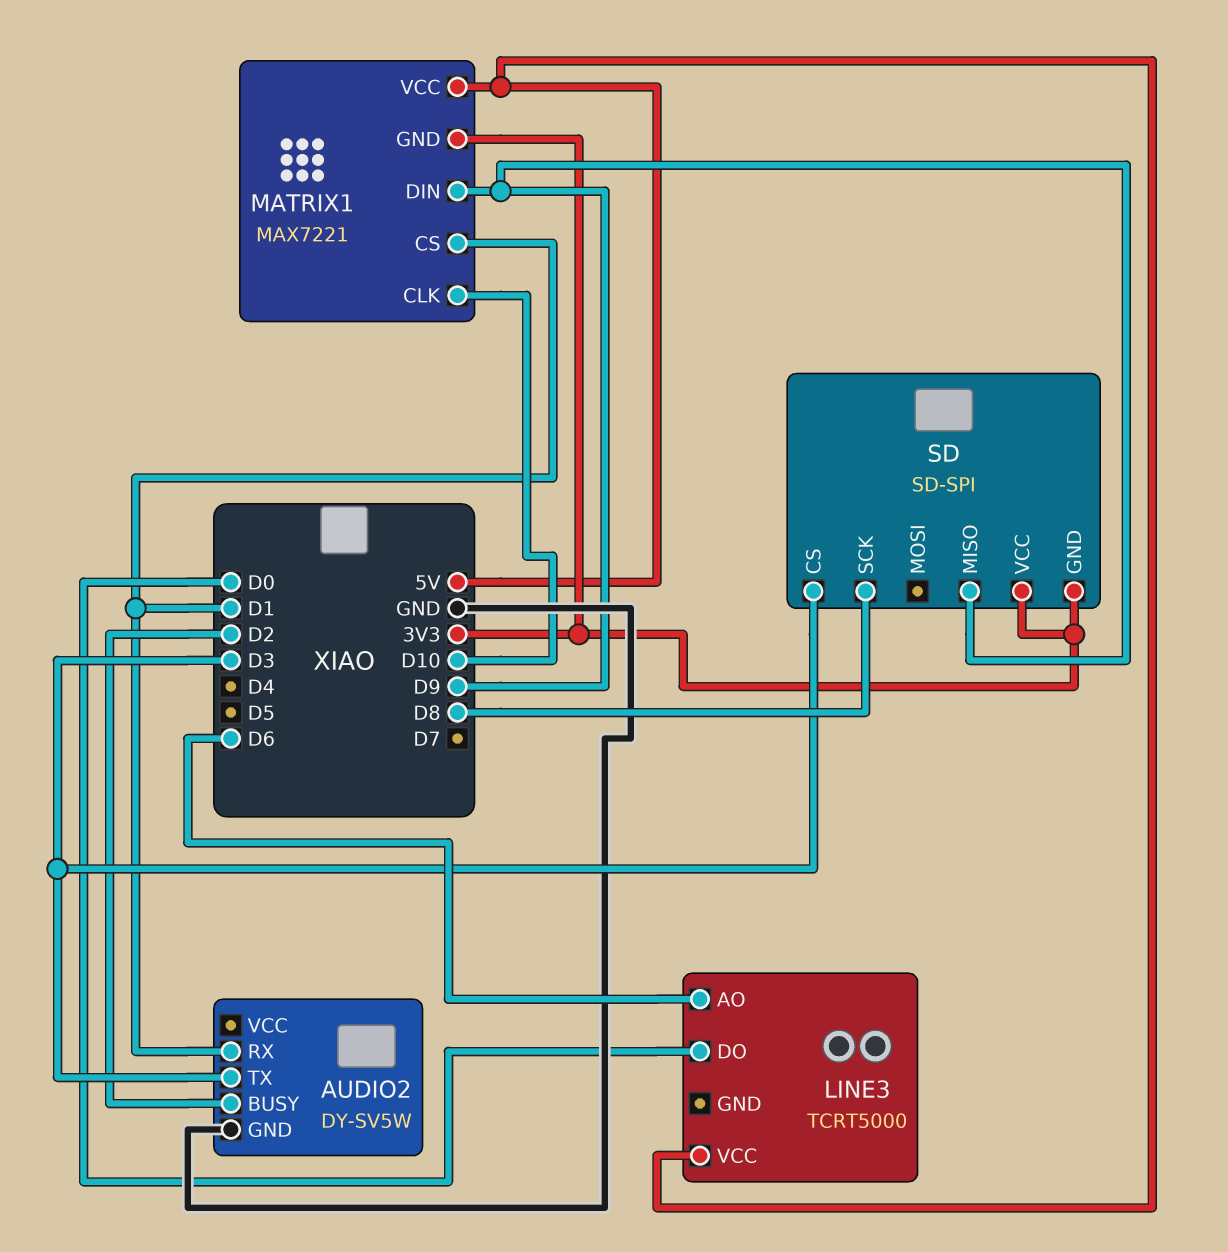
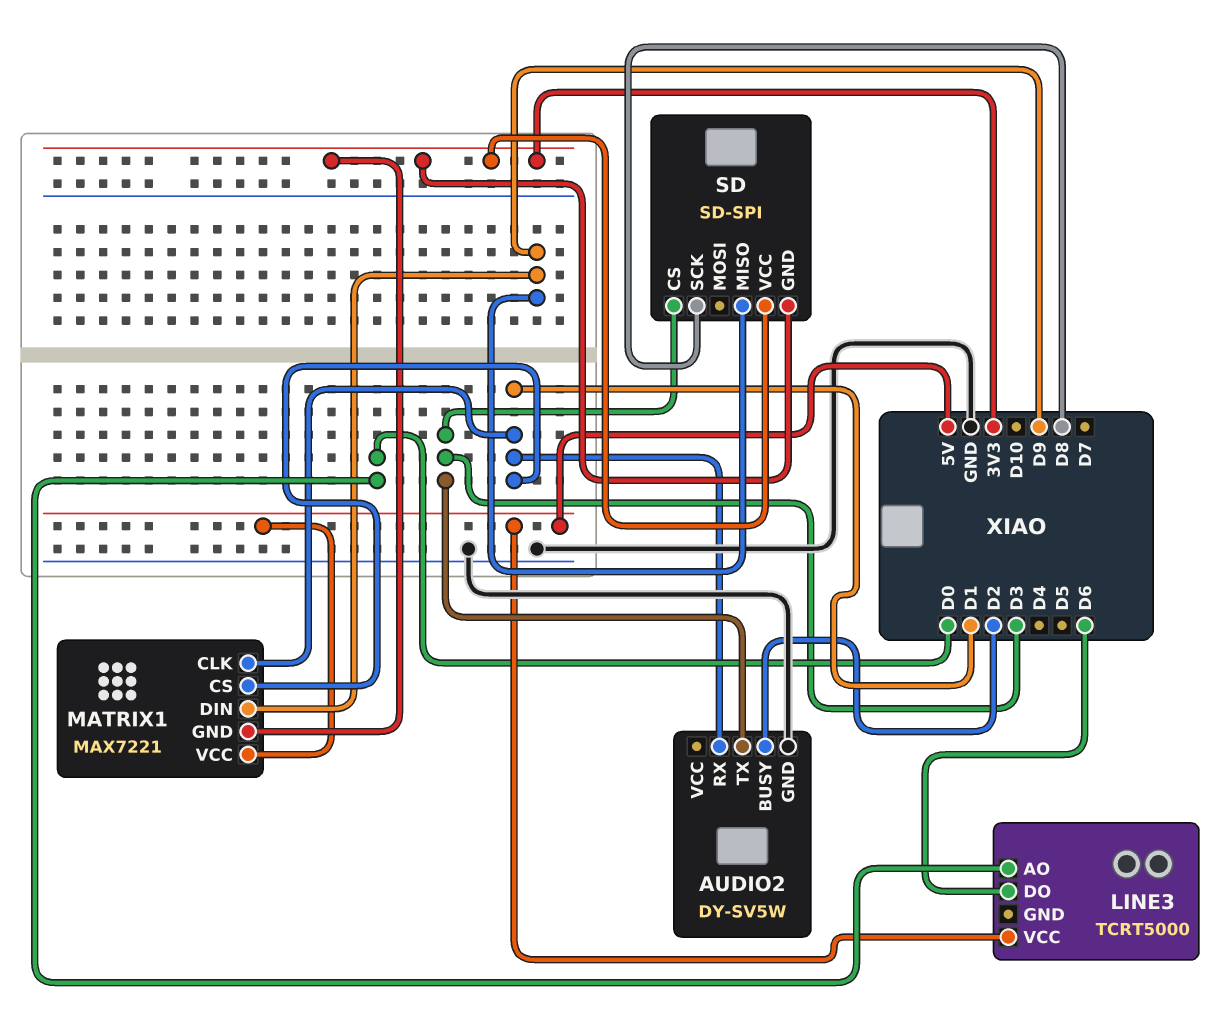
LINE3 pin AO: D6 -> D0
LINE3 pin DO: D0 -> D6
MATRIX1 pin CLK: D10 -> D1

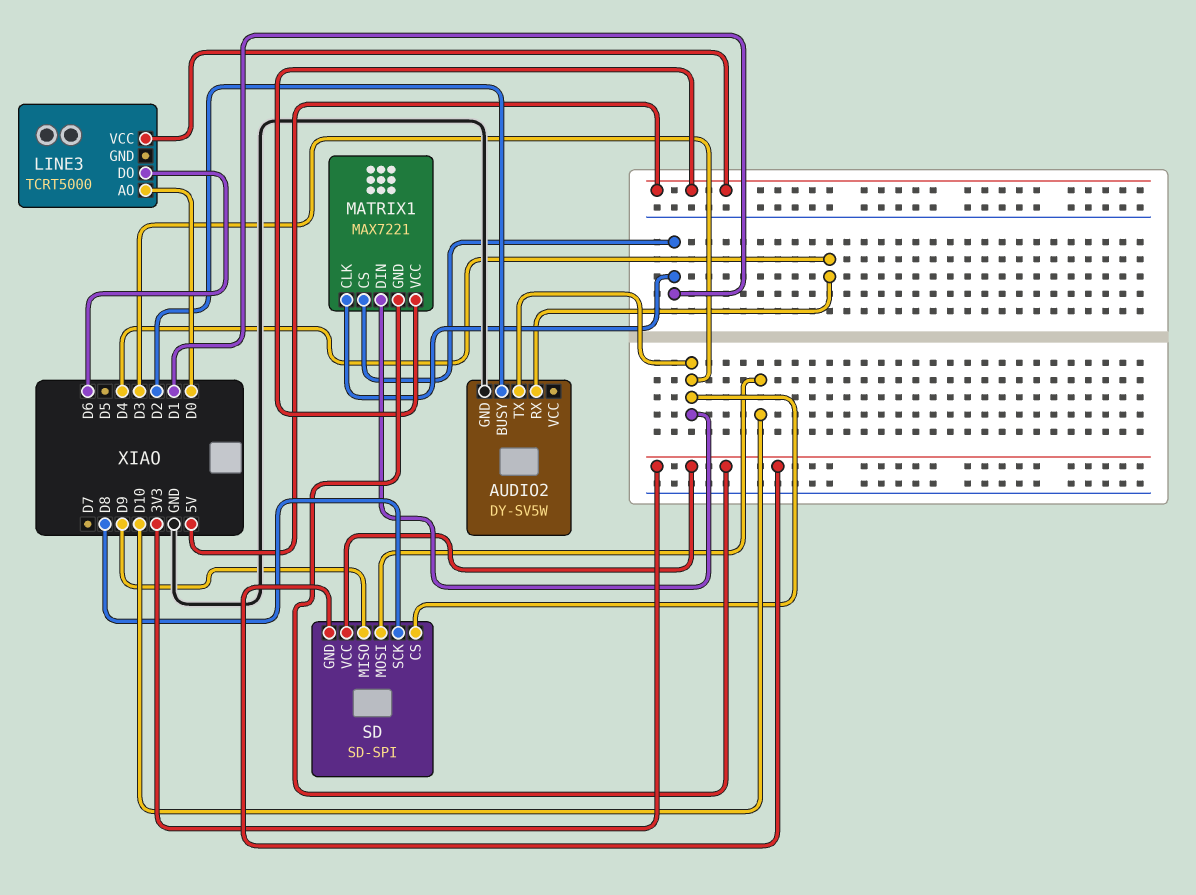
AUDIO2 pin RX: D1 -> D4
MATRIX1 pin DIN: D9 -> D3
SD pin MOSI: none -> D10

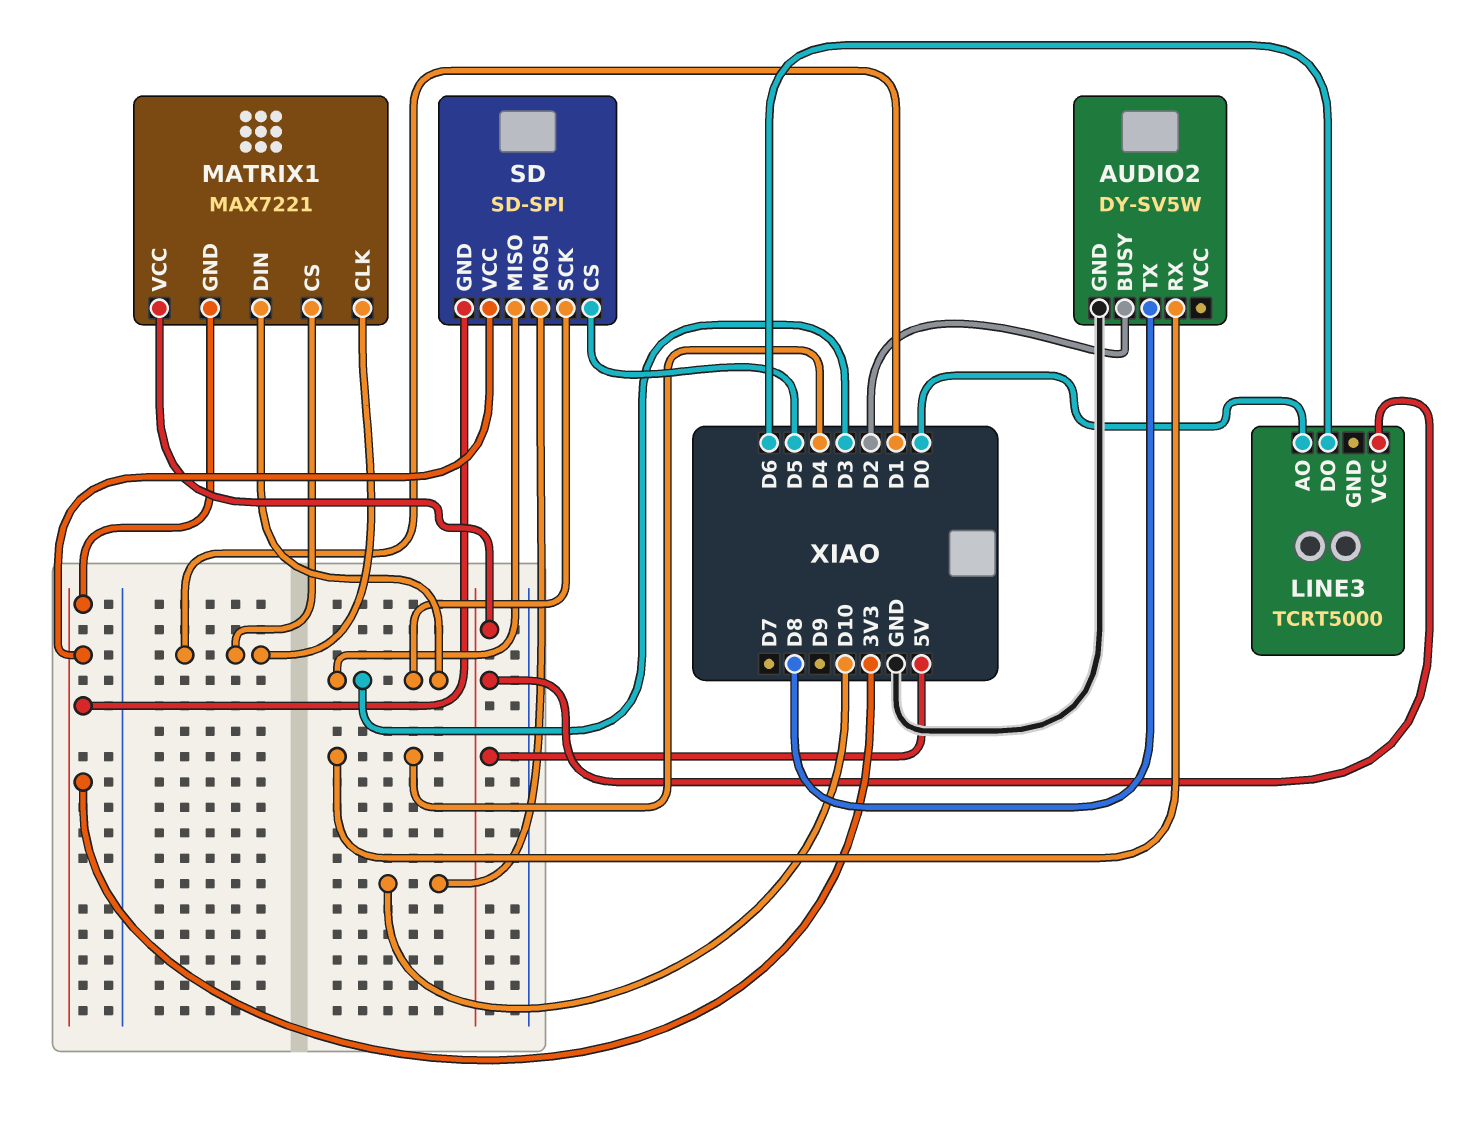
AUDIO2 pin TX: D3 -> D8
SD pin CS: D3 -> D5
SD pin MISO: D9 -> D3
SD pin SCK: D8 -> D3

